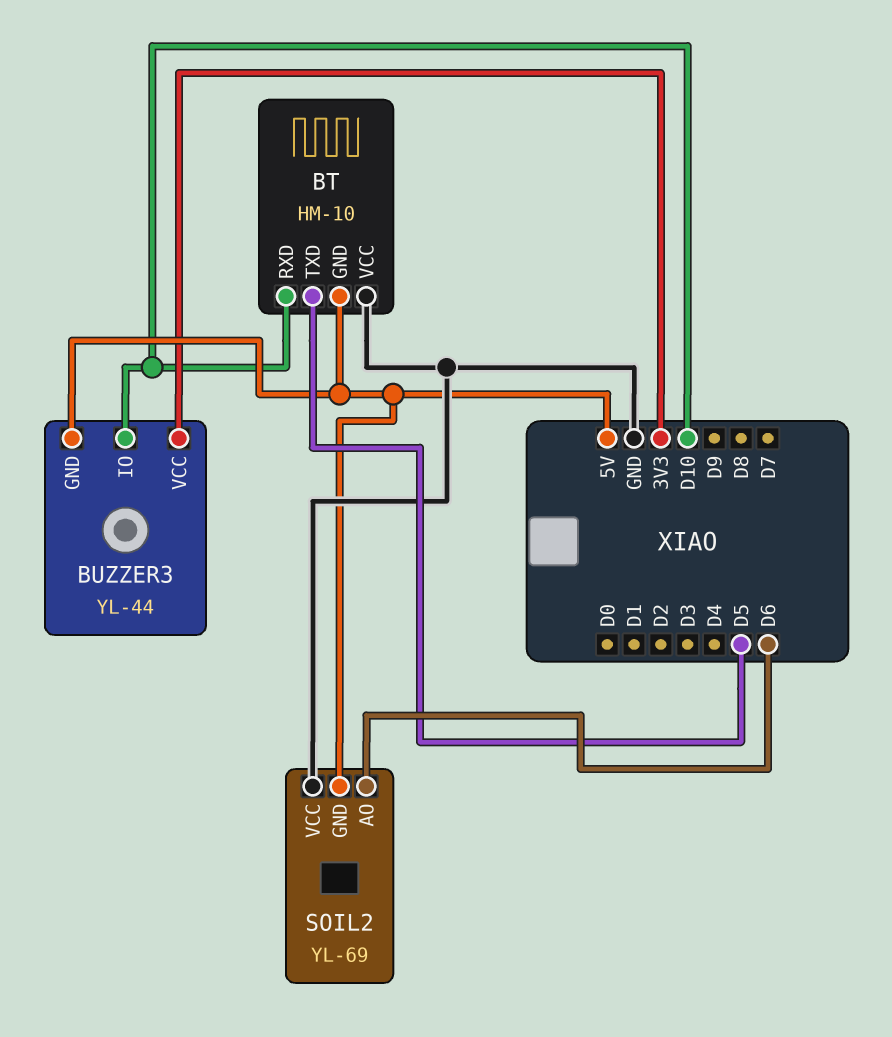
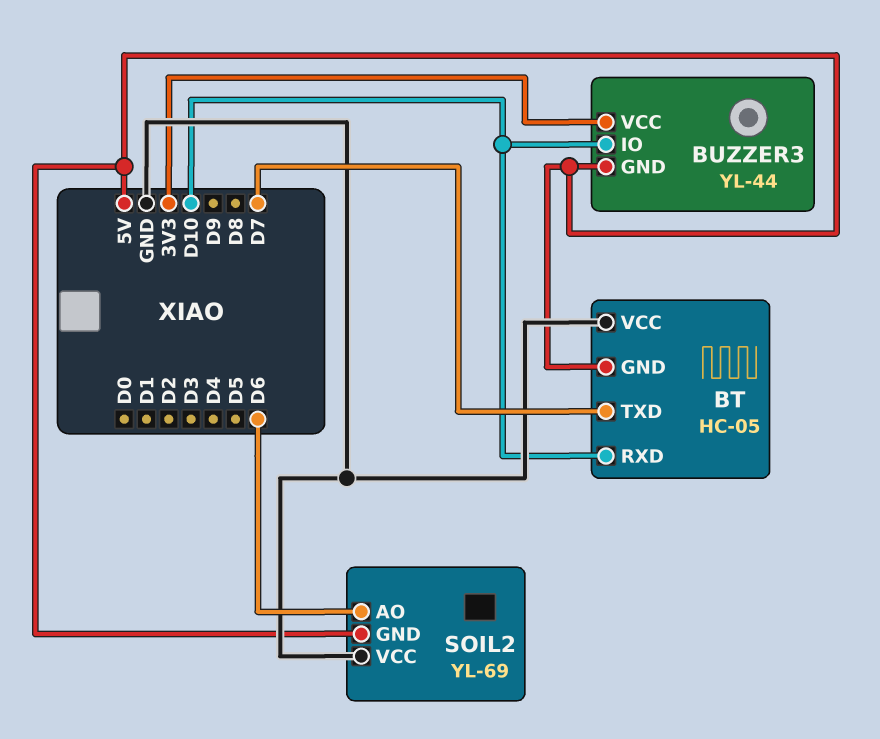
BT: HM-10 -> HC-05
BT pin TXD: D5 -> D7

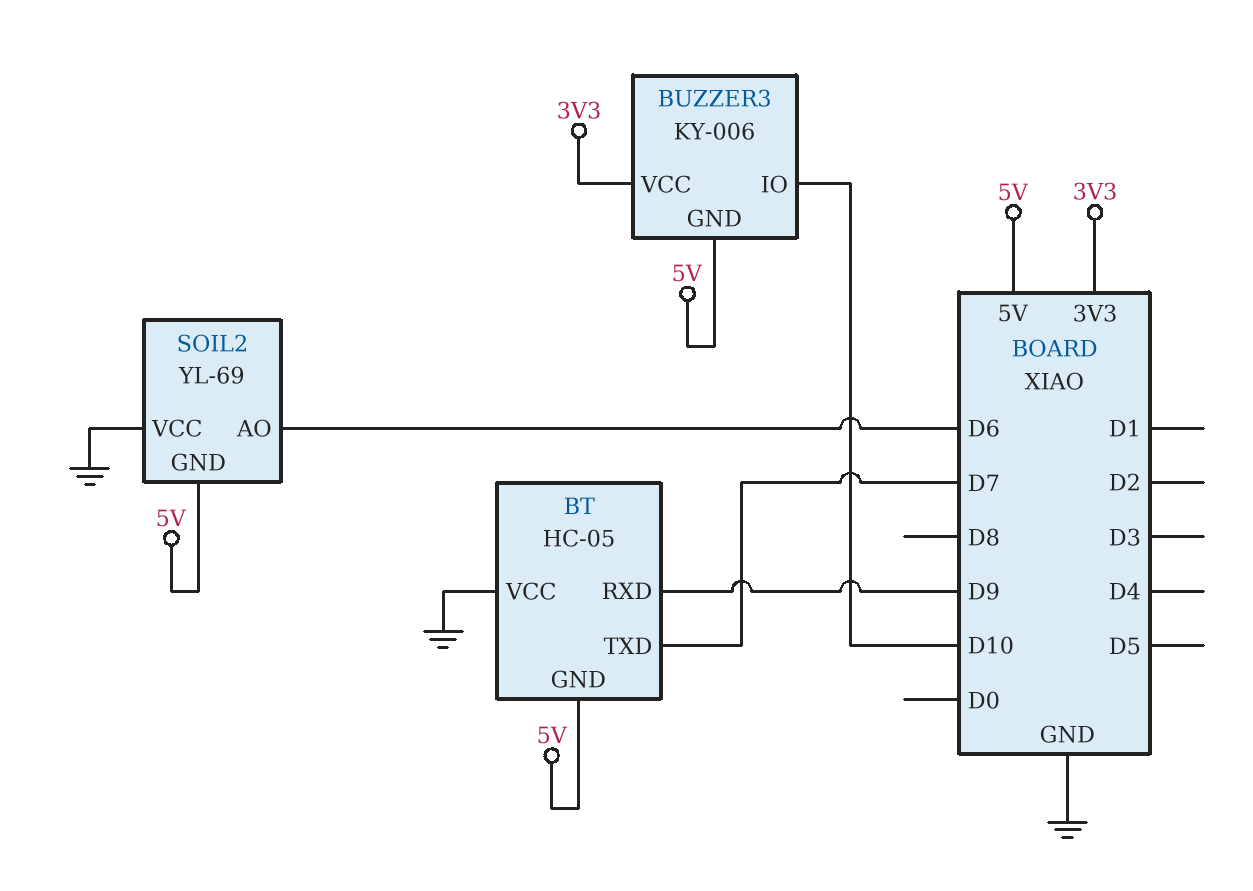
BT pin RXD: D10 -> D9
BUZZER3: YL-44 -> KY-006

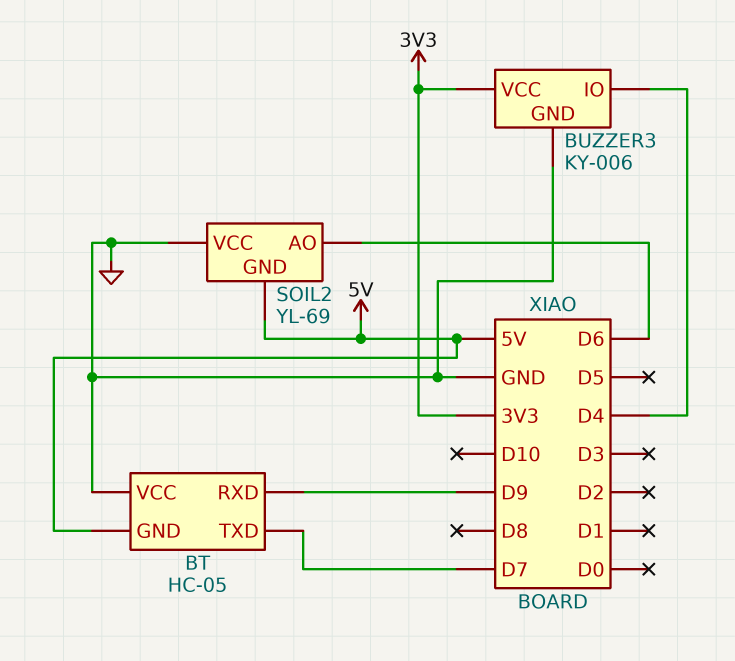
BUZZER3 pin GND: 5V -> GND
BUZZER3 pin IO: D10 -> D4

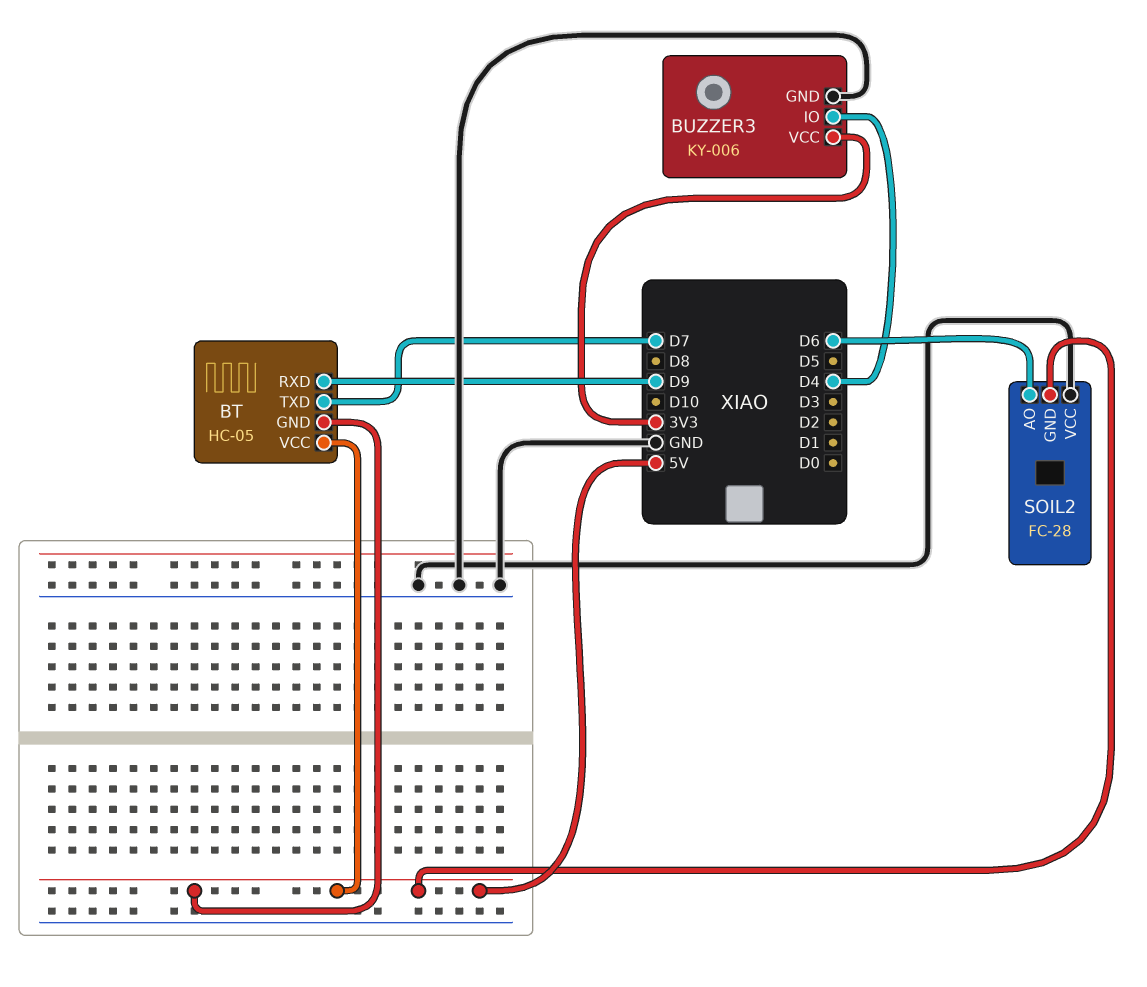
BT pin VCC: GND -> 5V
SOIL2: YL-69 -> FC-28

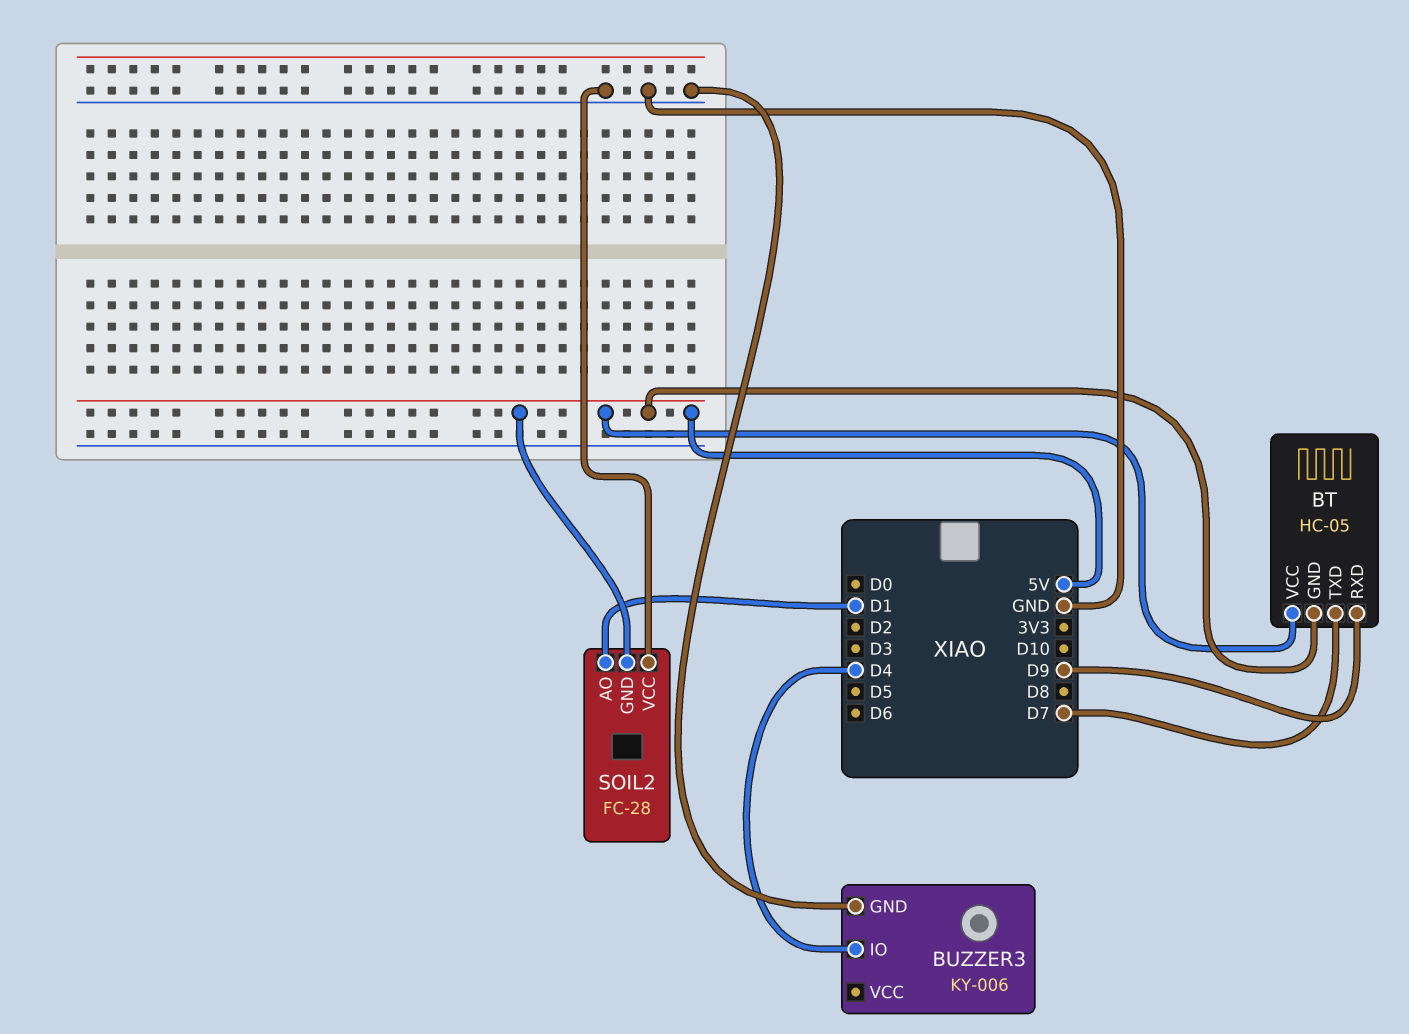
BUZZER3 pin VCC: 3V3 -> none
SOIL2 pin AO: D6 -> D1

